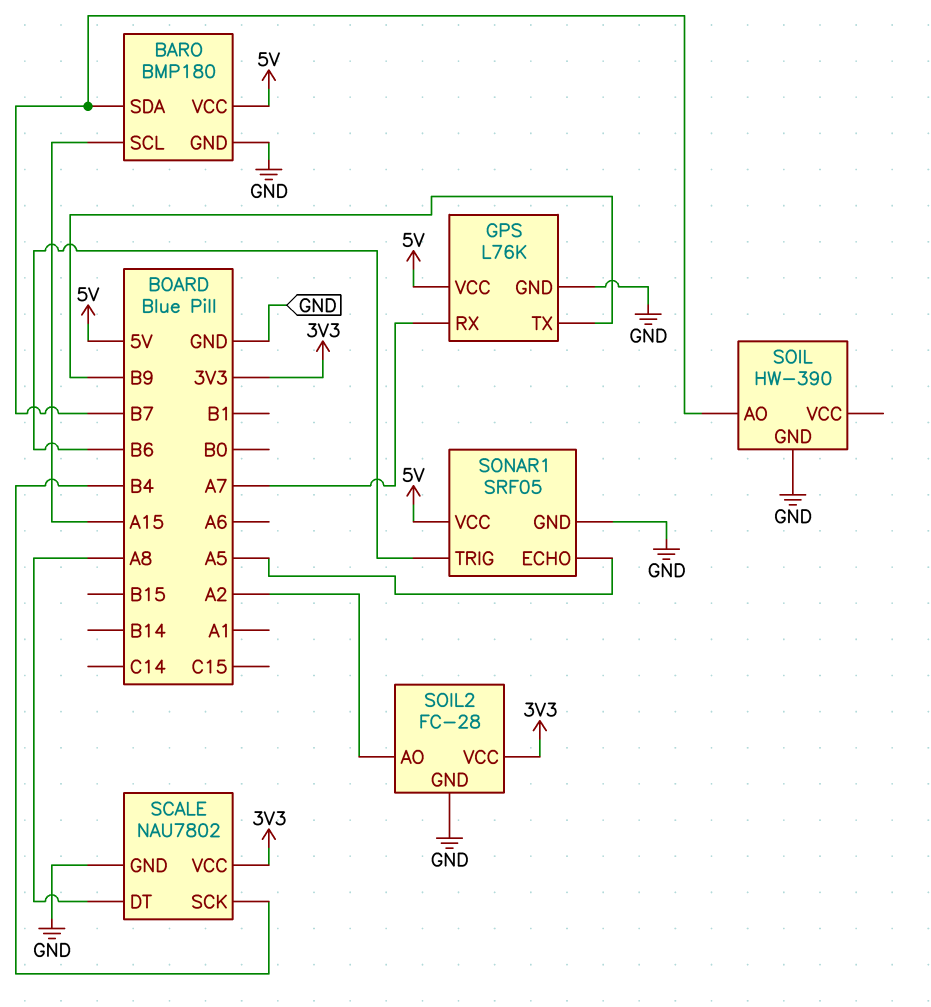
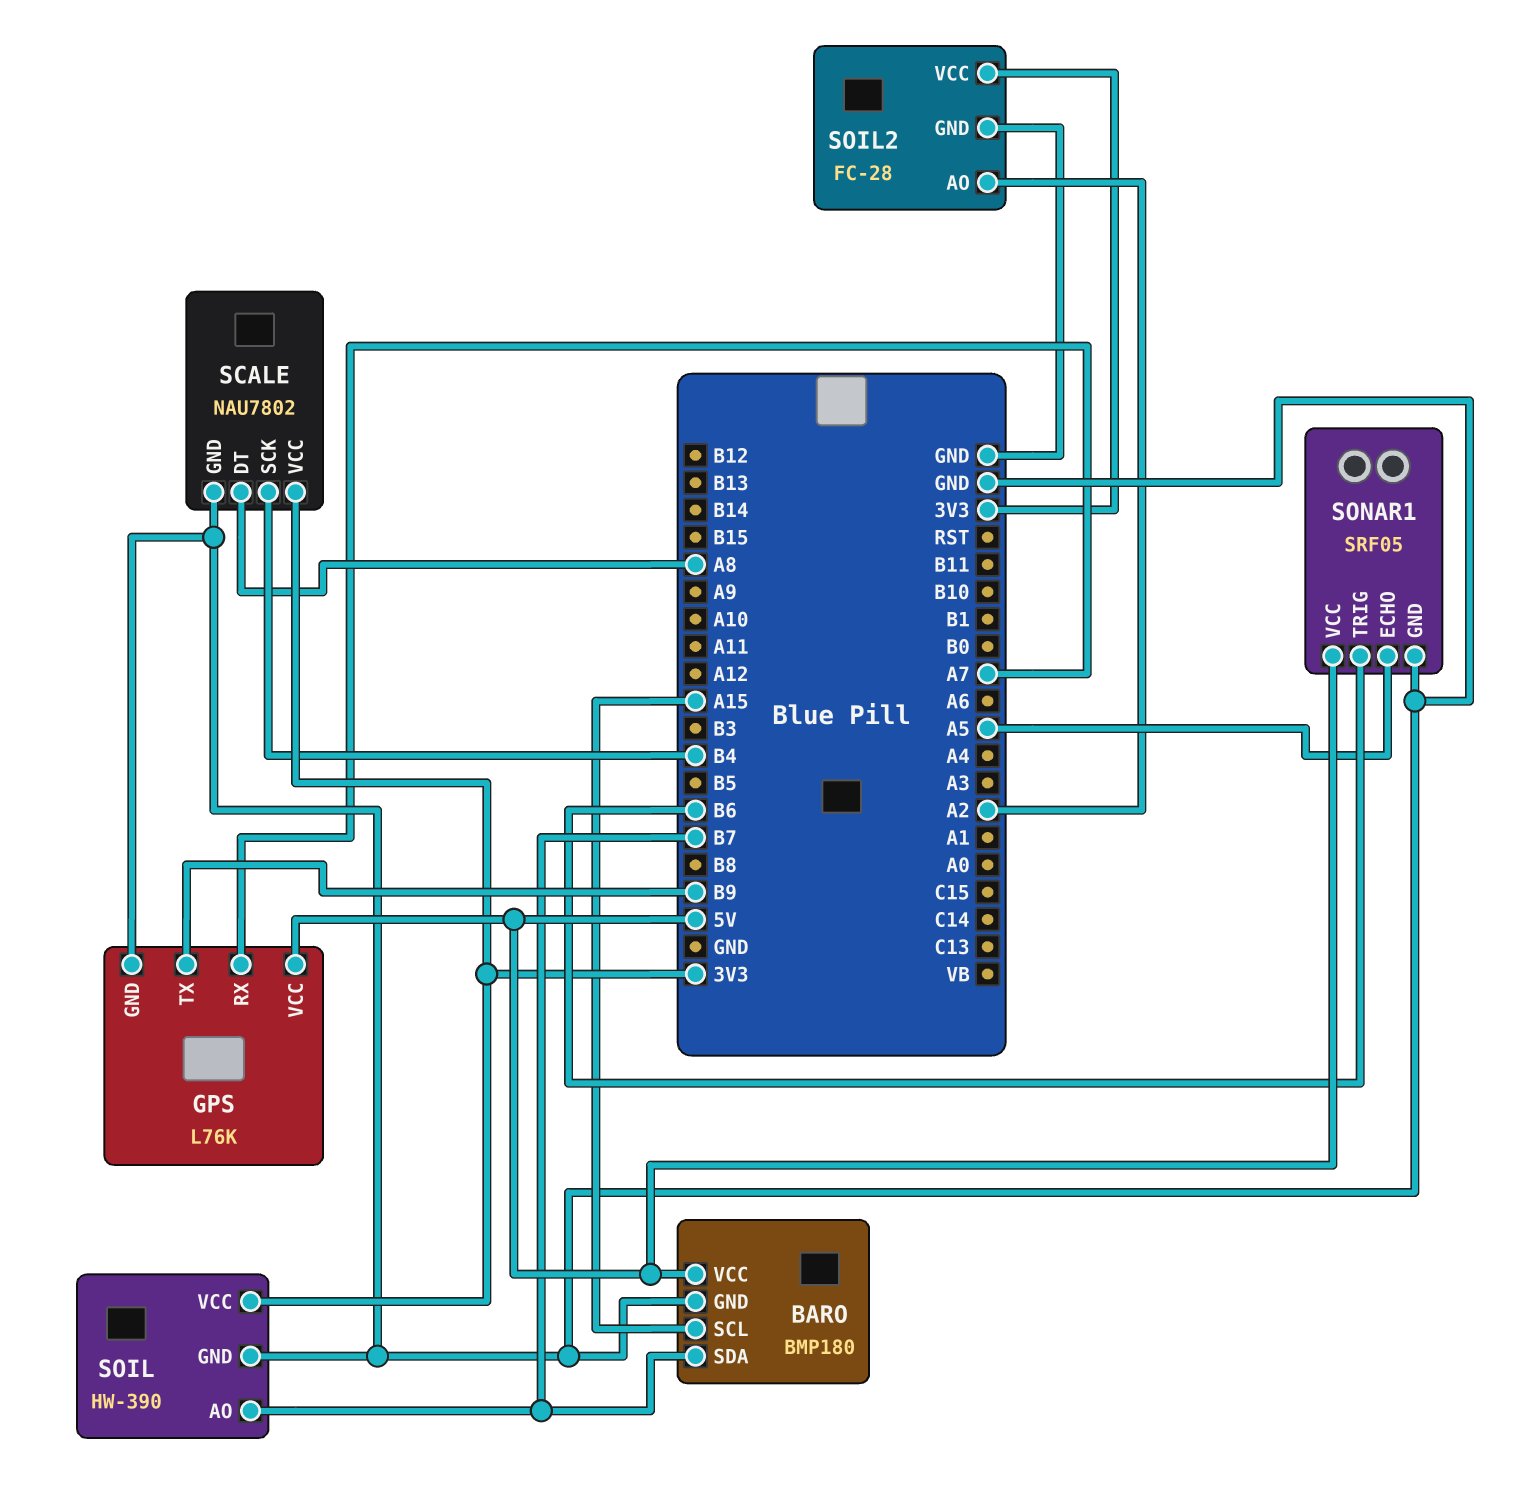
SOIL pin VCC: none -> 3V3

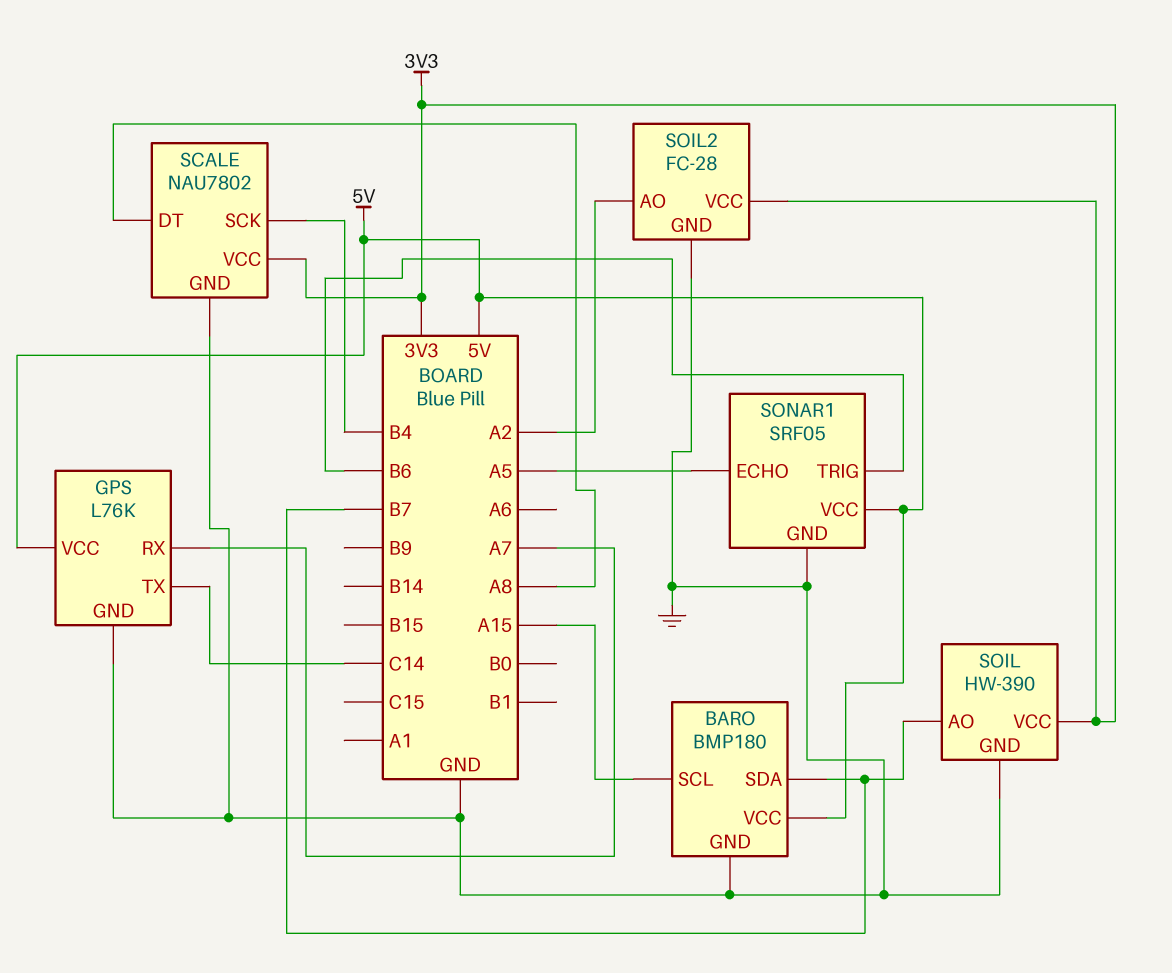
GPS pin TX: B9 -> C14

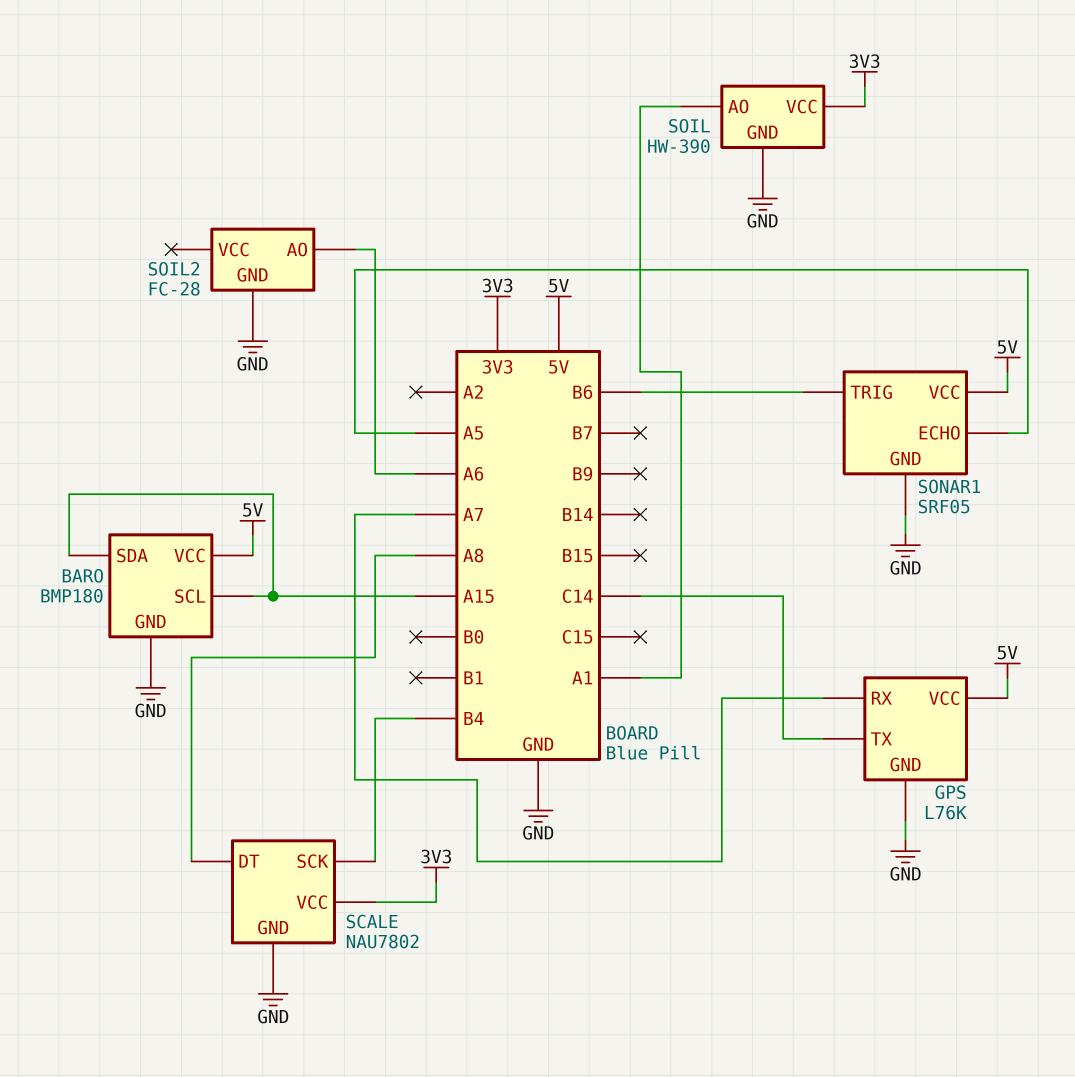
BARO pin SDA: B7 -> A15
SOIL pin AO: B7 -> A1
SOIL2 pin AO: A2 -> A6
SOIL2 pin VCC: 3V3 -> none

